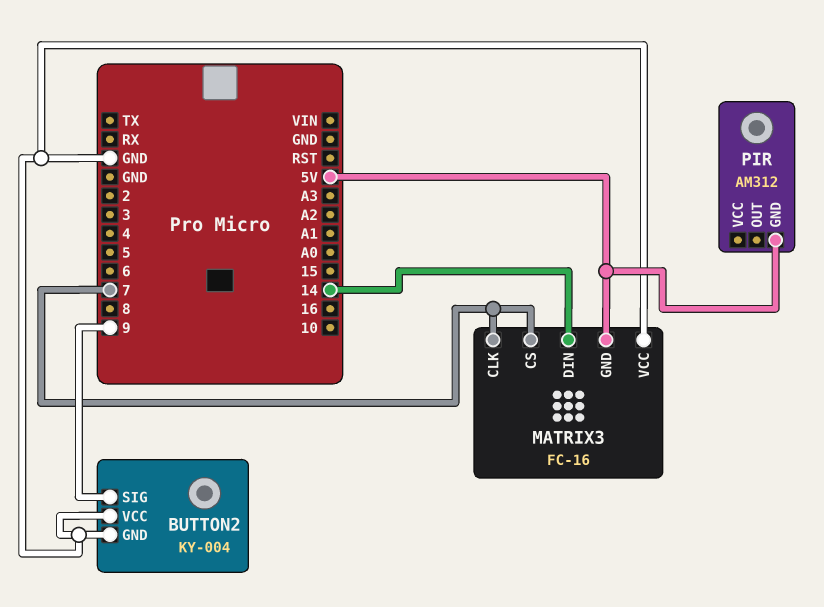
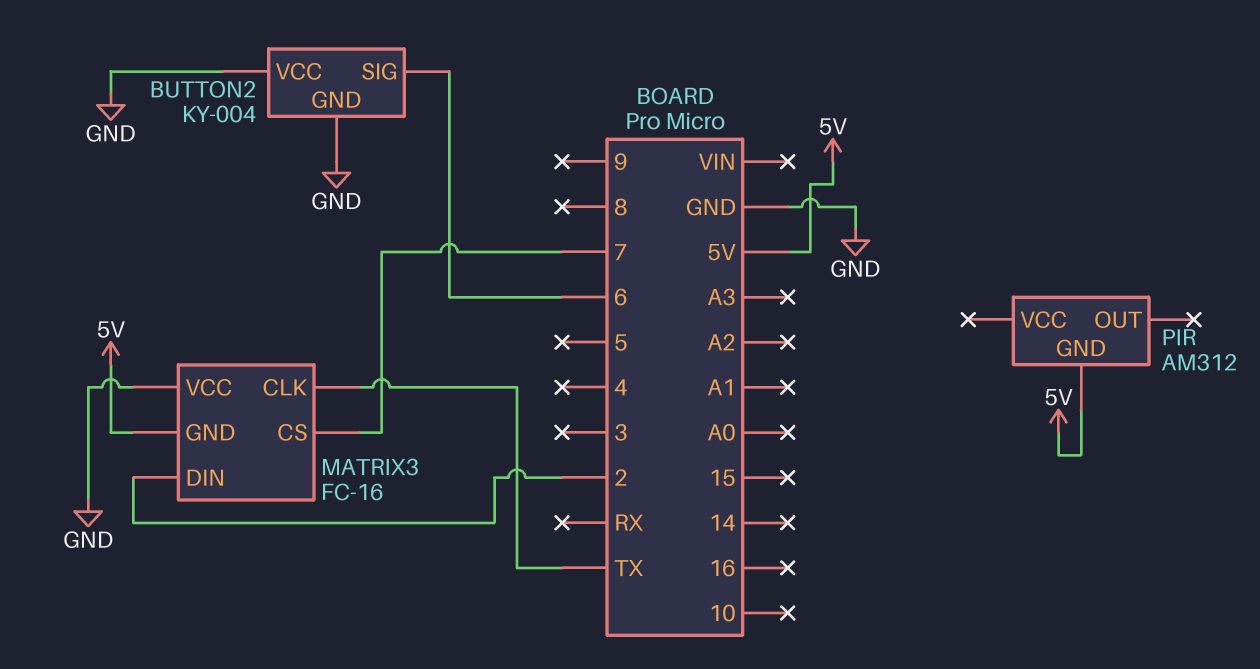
BUTTON2 pin SIG: 9 -> 6
MATRIX3 pin CLK: 7 -> TX
MATRIX3 pin DIN: 14 -> 2

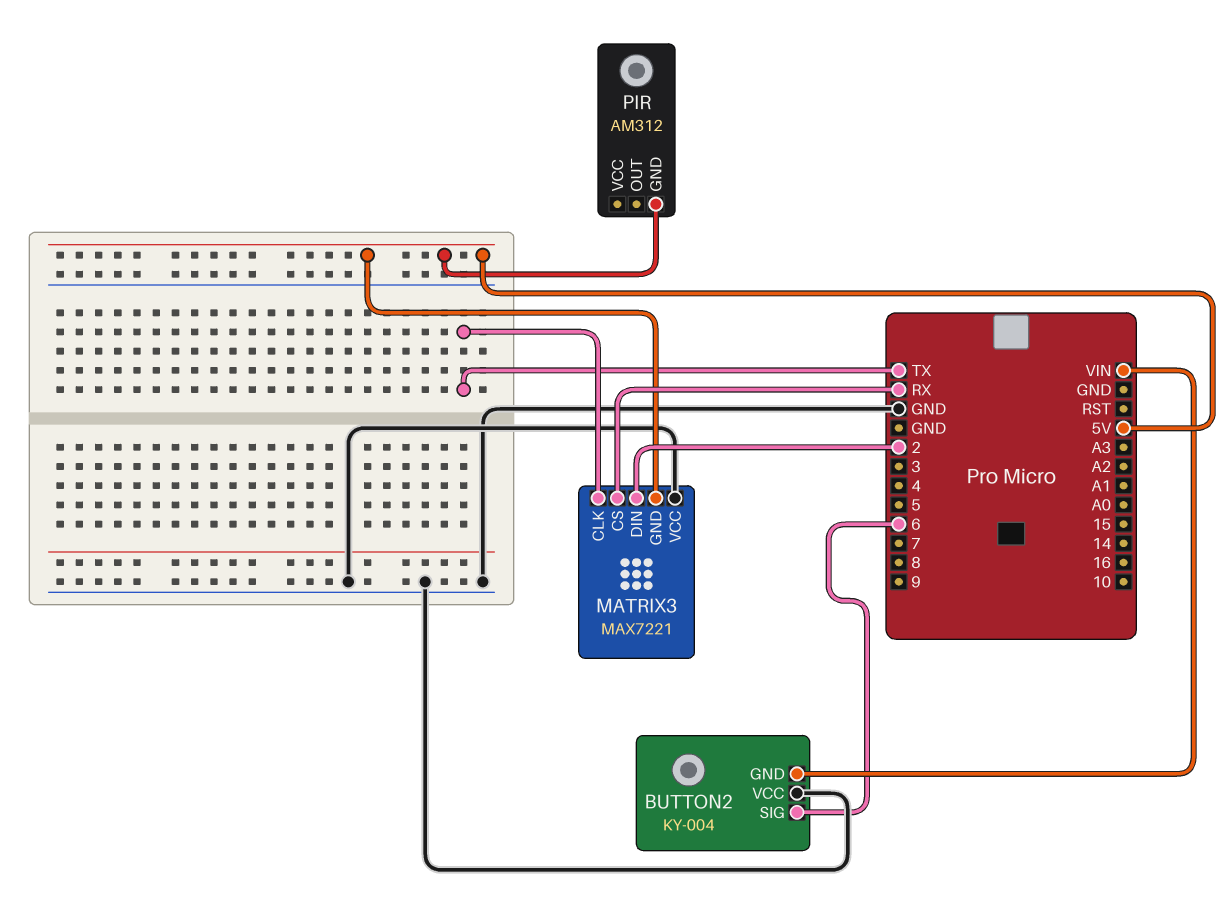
BUTTON2 pin GND: GND -> VIN
MATRIX3: FC-16 -> MAX7221
MATRIX3 pin CS: 7 -> RX

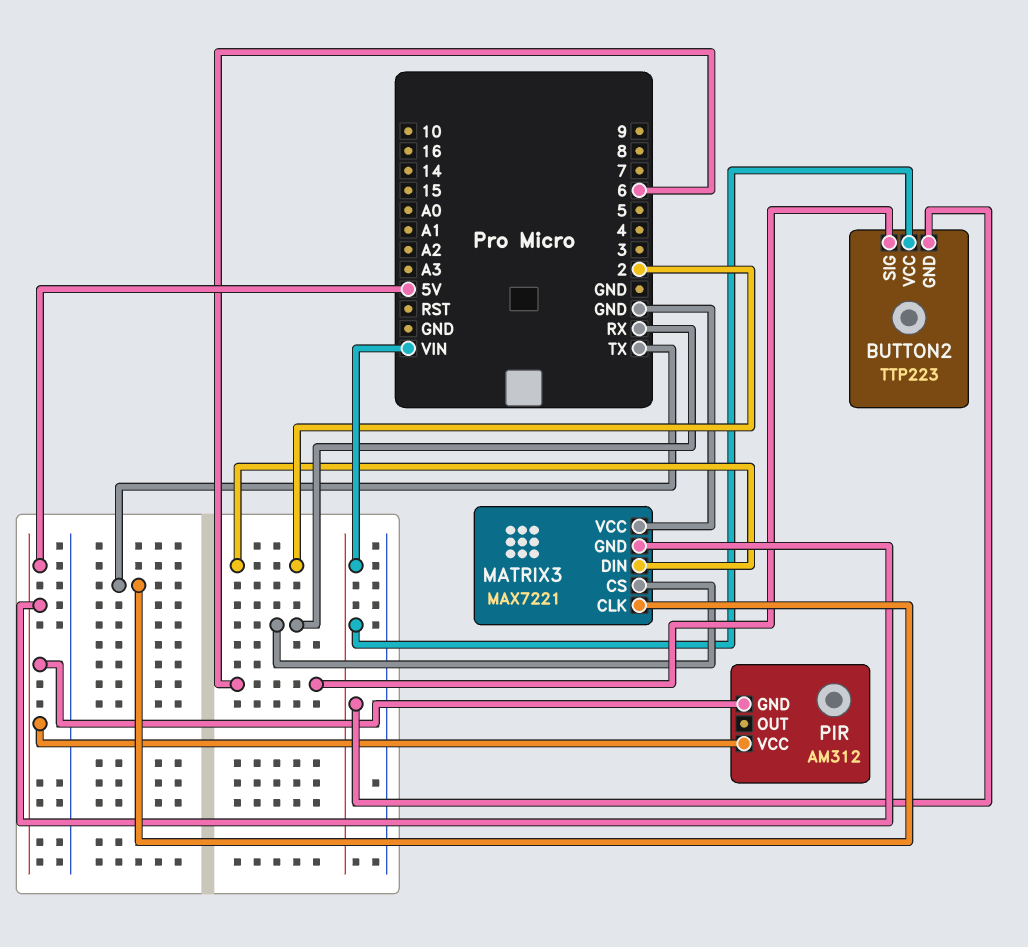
BUTTON2: KY-004 -> TTP223
BUTTON2 pin VCC: GND -> VIN
PIR pin VCC: none -> 5V

